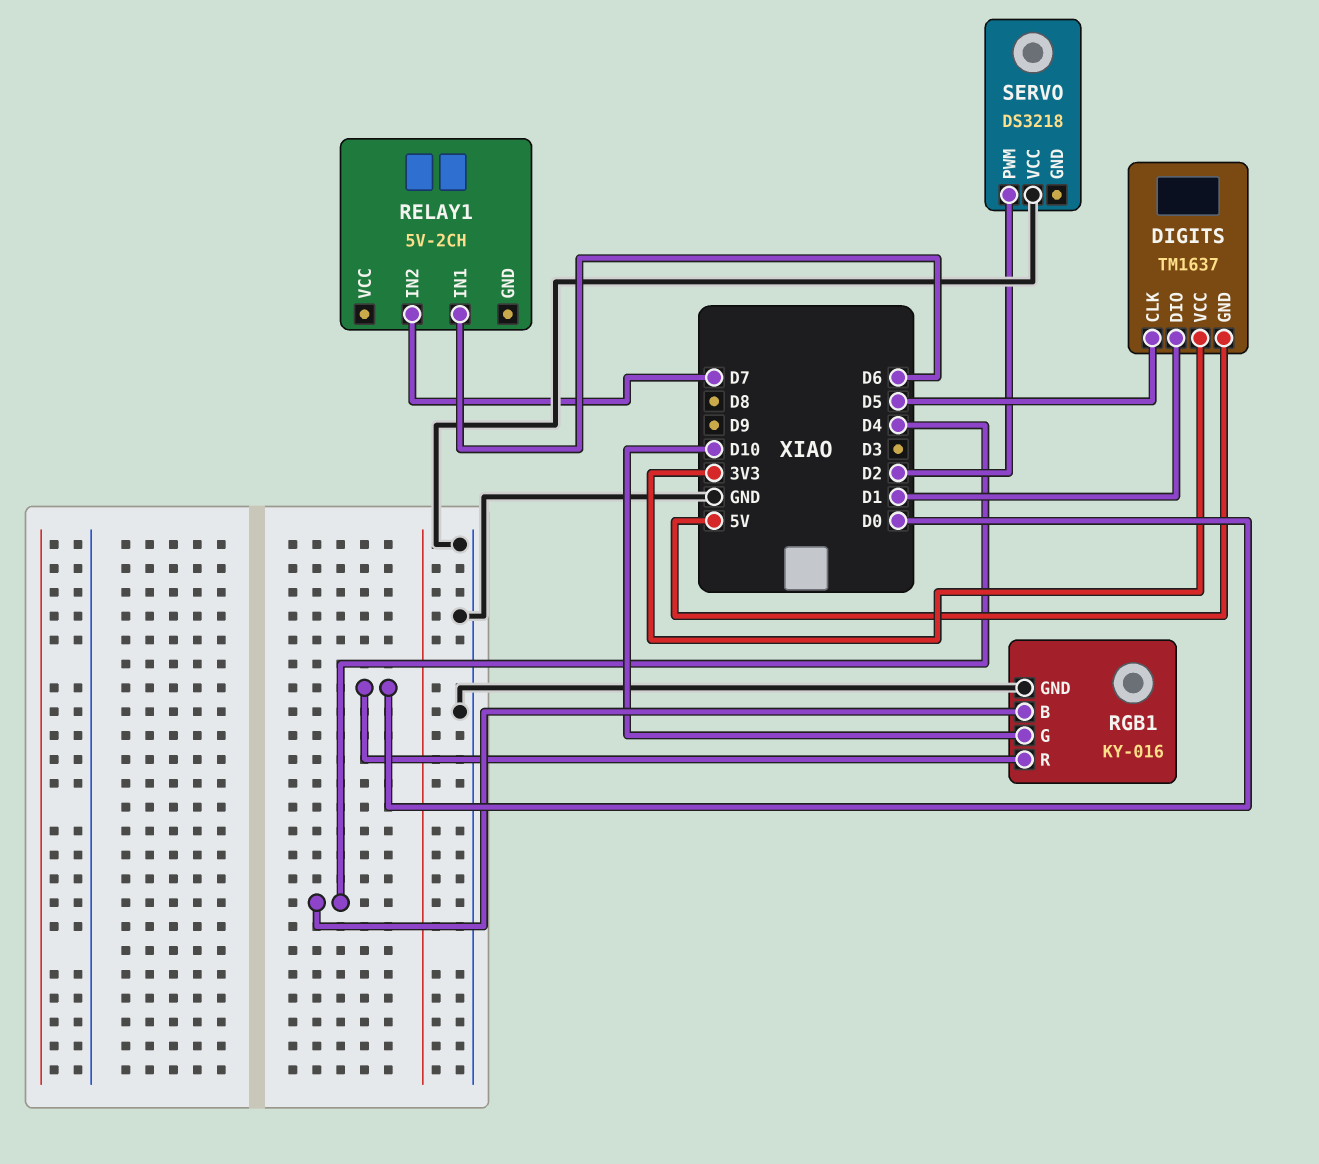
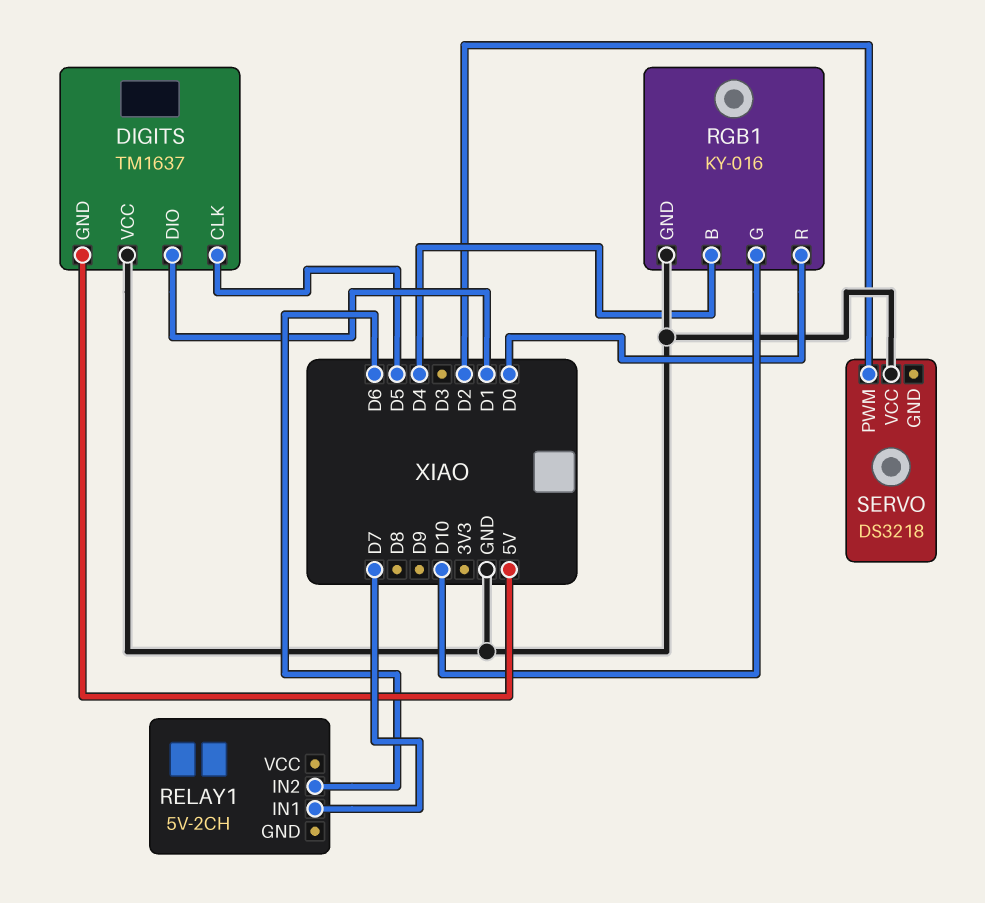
DIGITS pin VCC: 3V3 -> GND
RELAY1 pin IN1: D6 -> D7
RELAY1 pin IN2: D7 -> D6

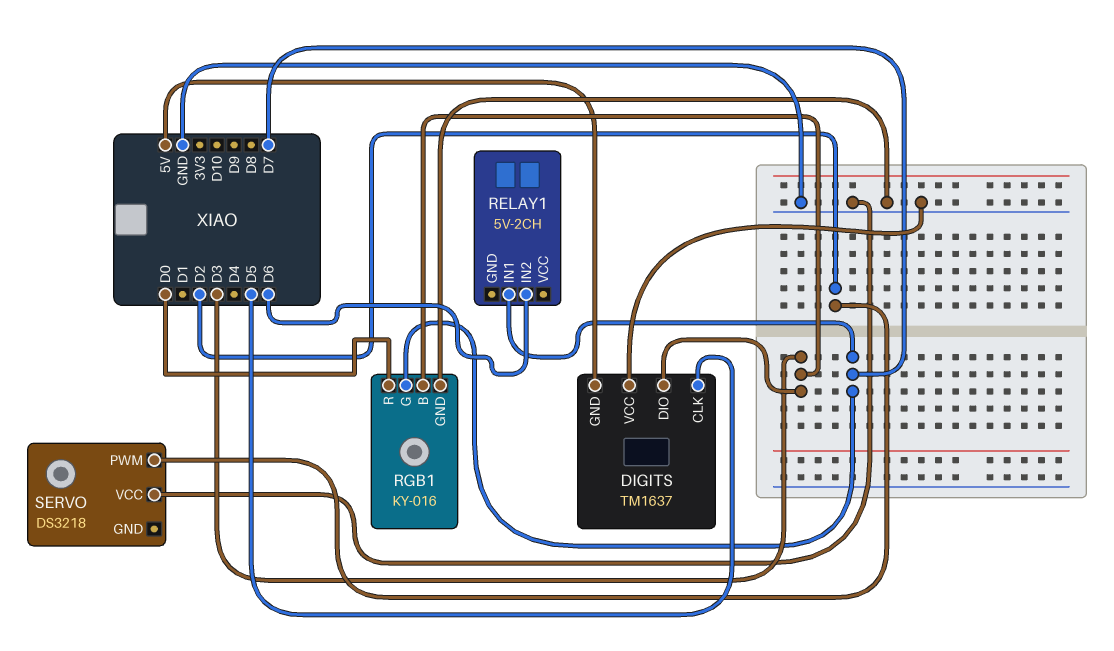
DIGITS pin DIO: D1 -> D3
RGB1 pin B: D4 -> D3
RGB1 pin G: D10 -> D7

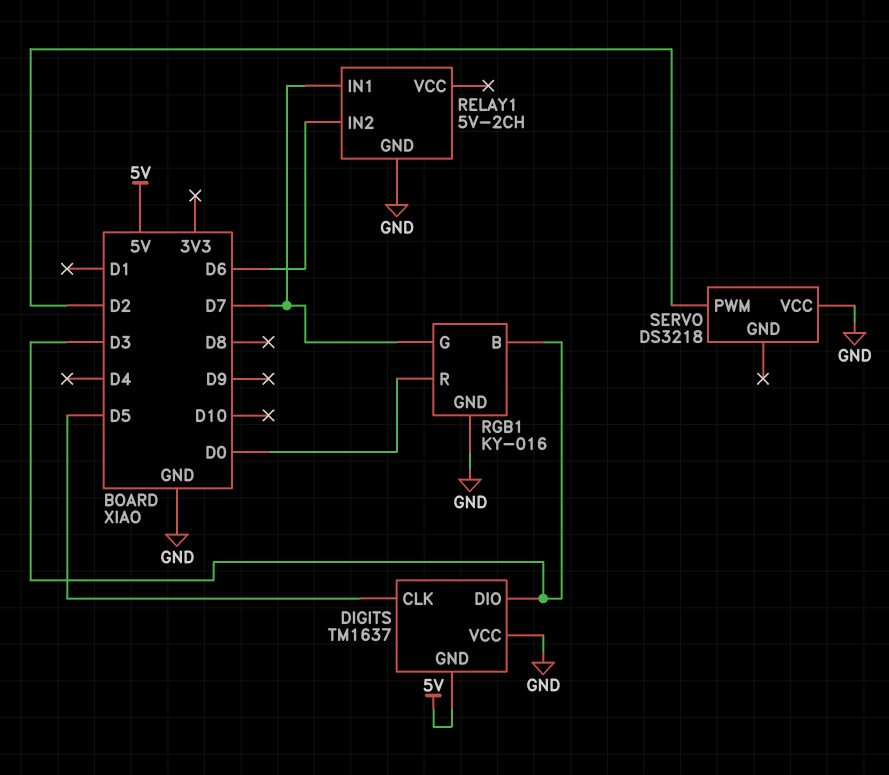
RELAY1 pin GND: none -> GND

